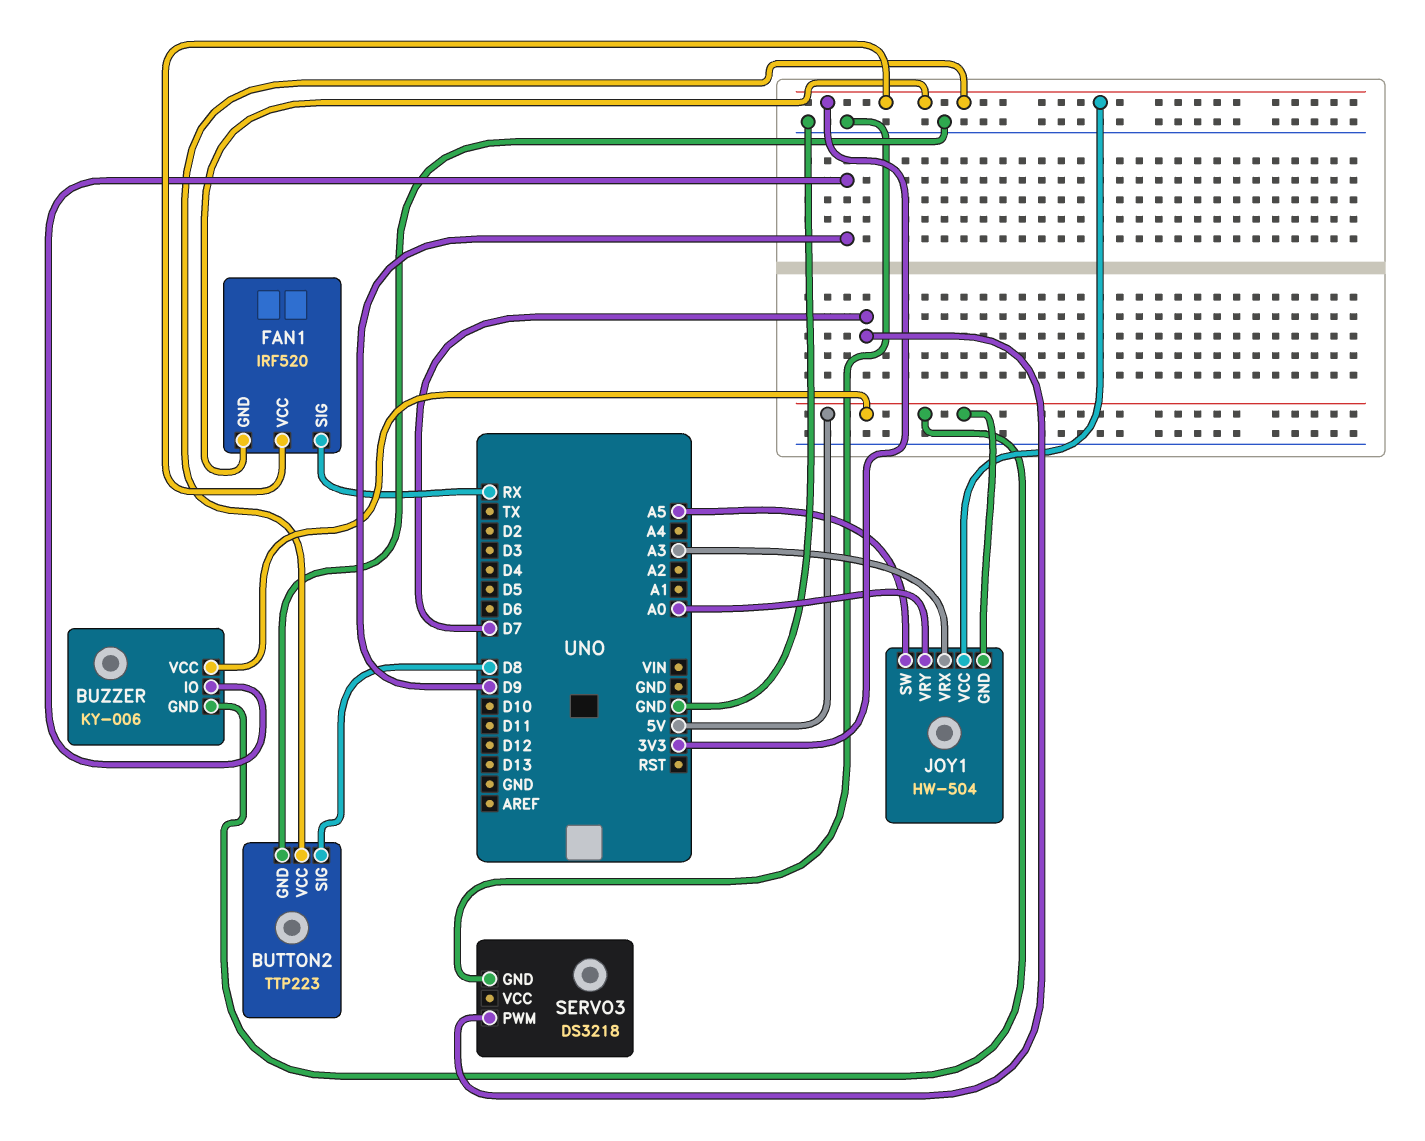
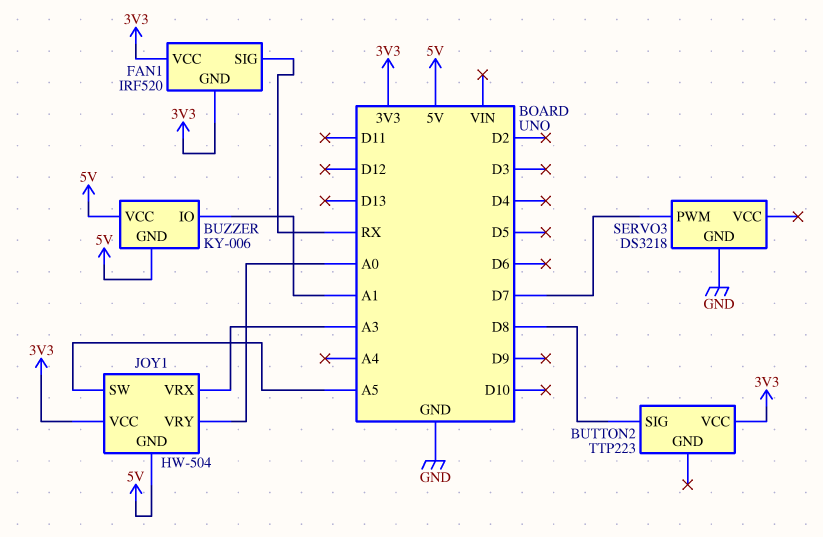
BUTTON2 pin GND: GND -> none
BUZZER pin IO: D9 -> A1

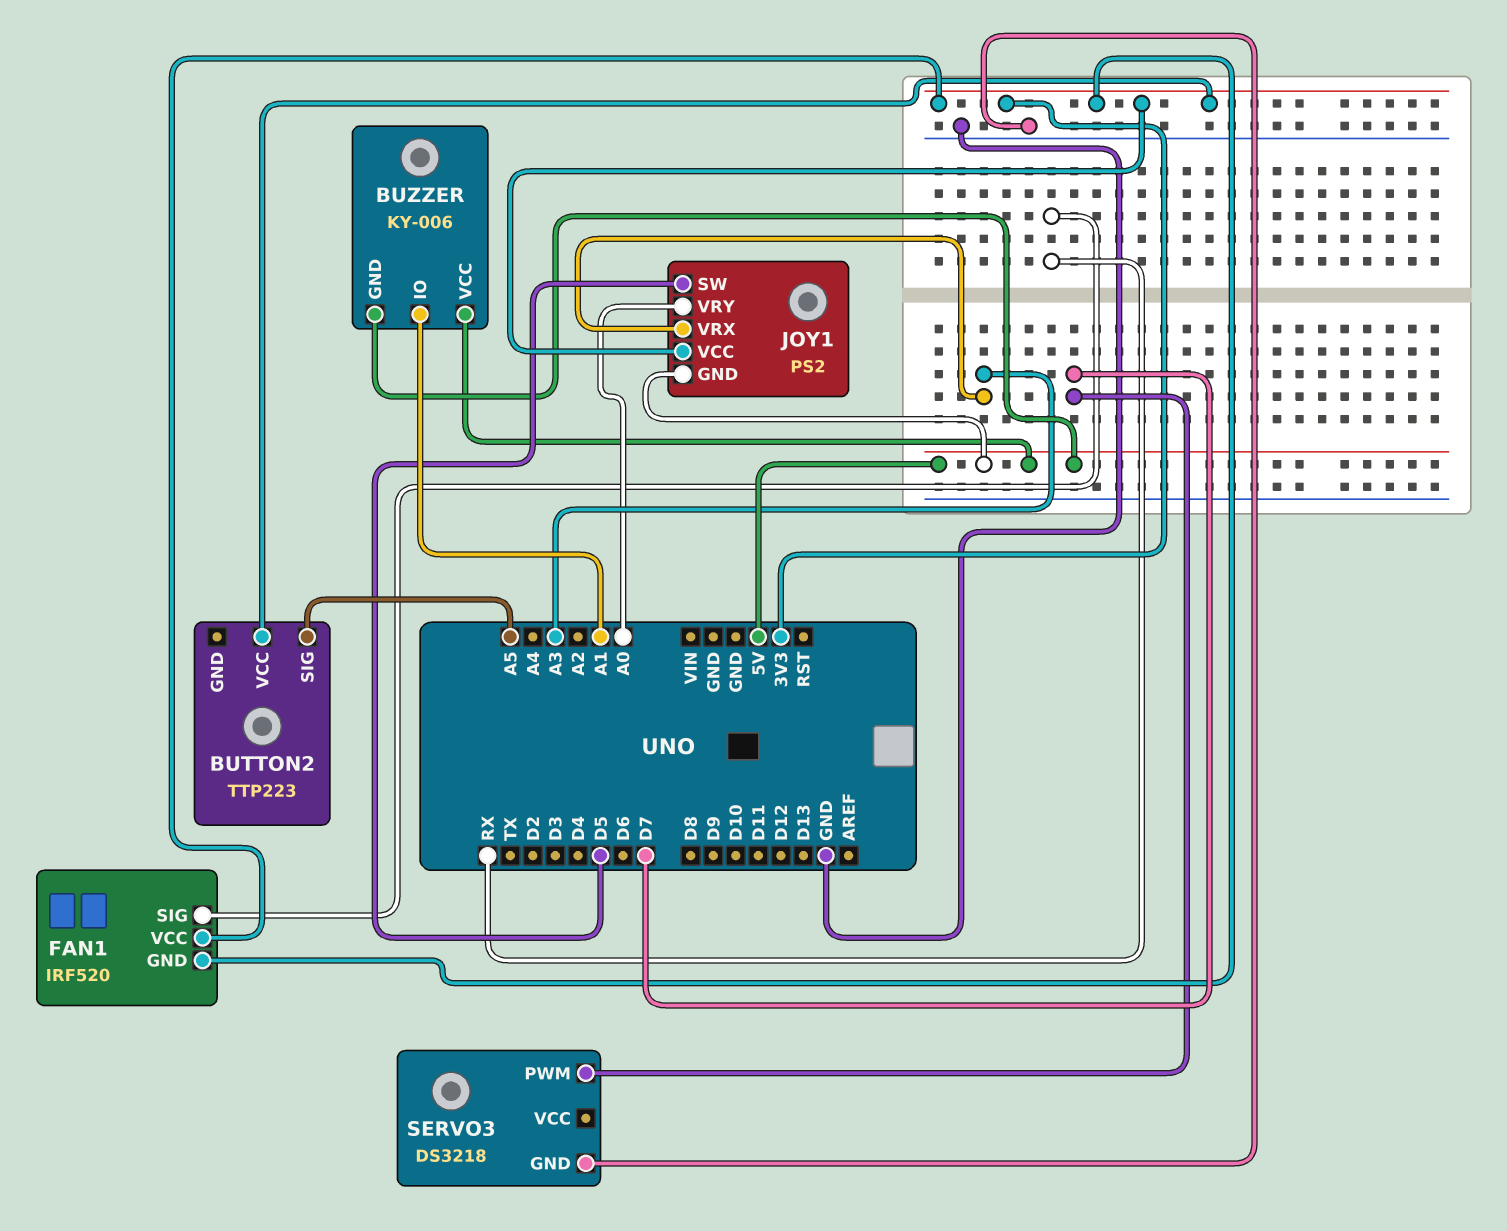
BUTTON2 pin SIG: D8 -> A5
JOY1: HW-504 -> PS2
JOY1 pin SW: A5 -> D5

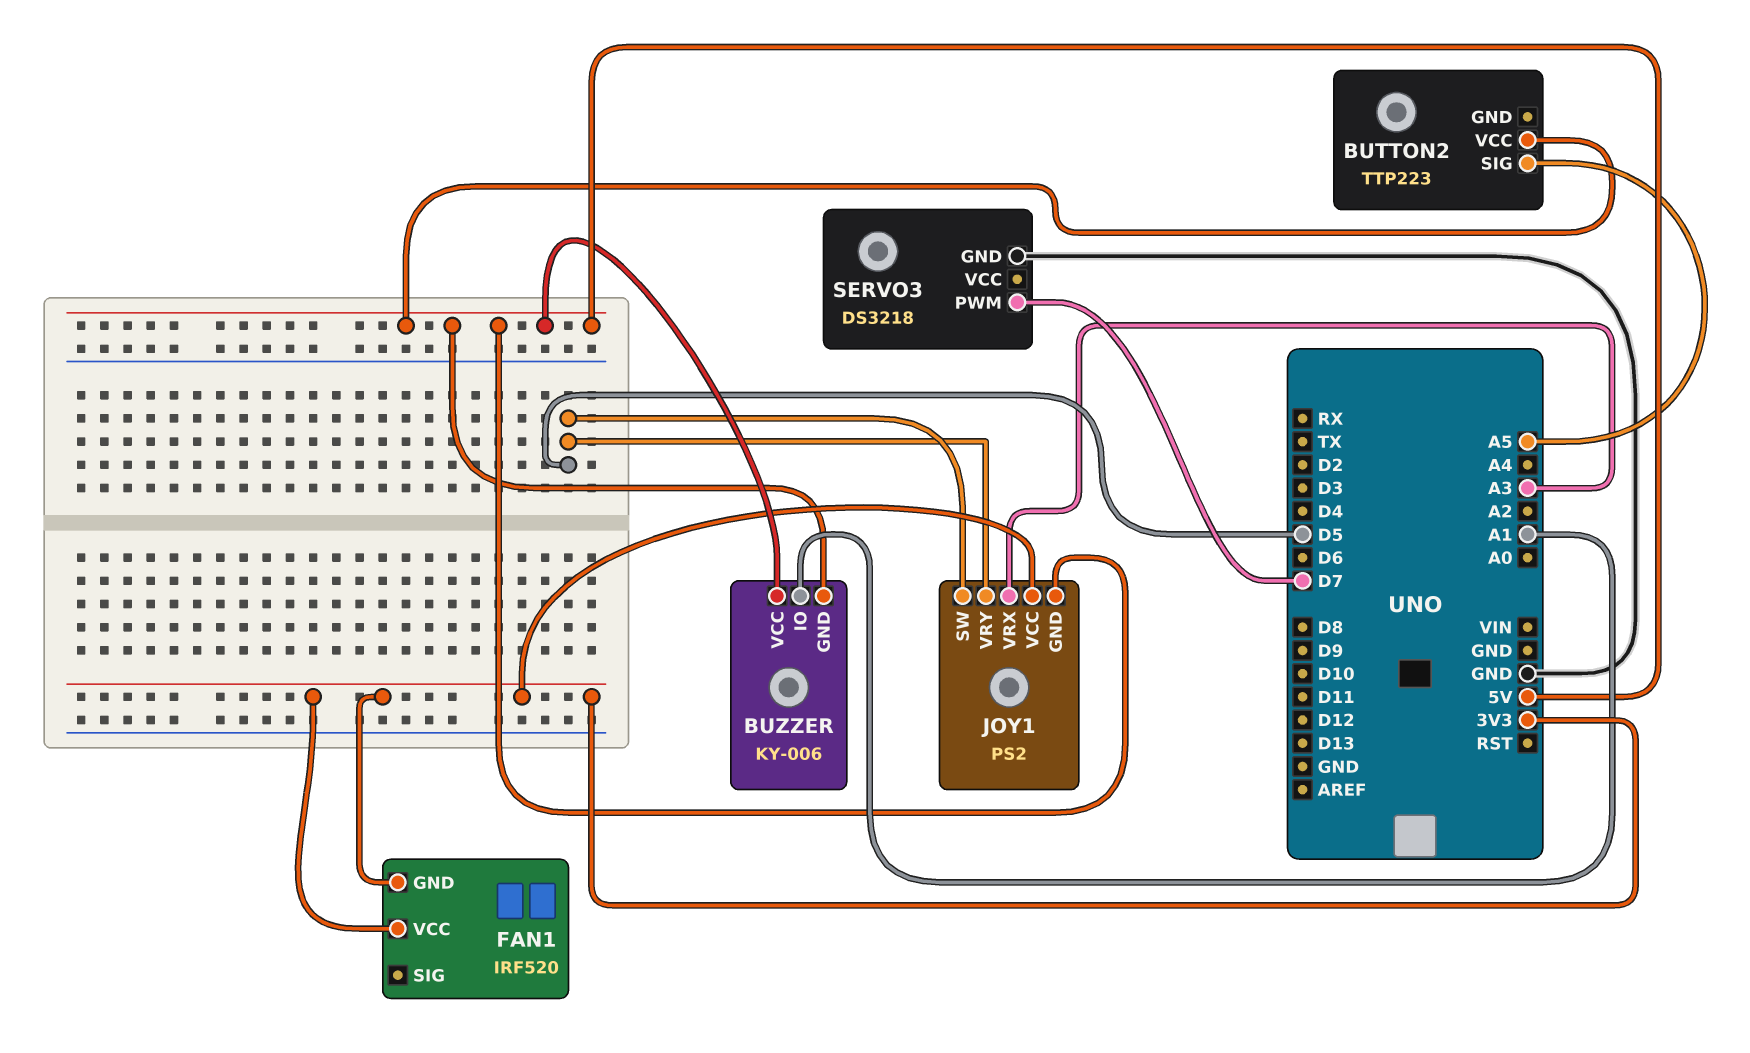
BUTTON2 pin VCC: 3V3 -> 5V
FAN1 pin SIG: RX -> none
JOY1 pin VRY: A0 -> D5

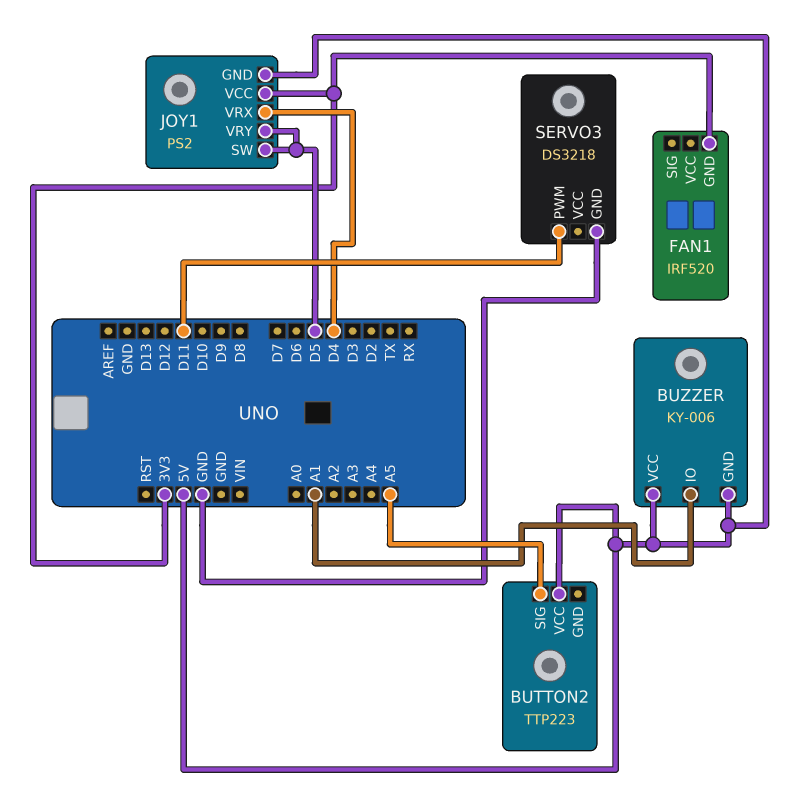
FAN1 pin VCC: 3V3 -> none
JOY1 pin VRX: A3 -> D4
SERVO3 pin PWM: D7 -> D11

